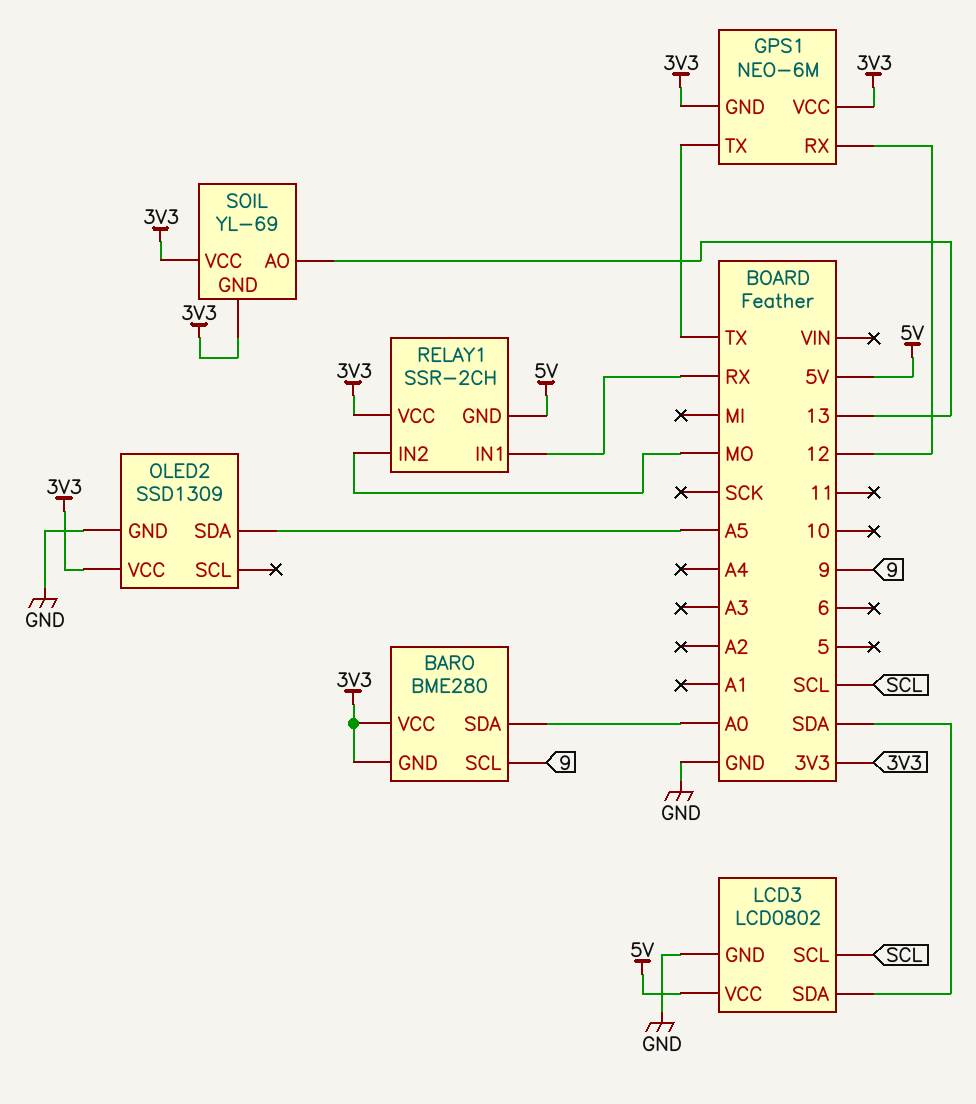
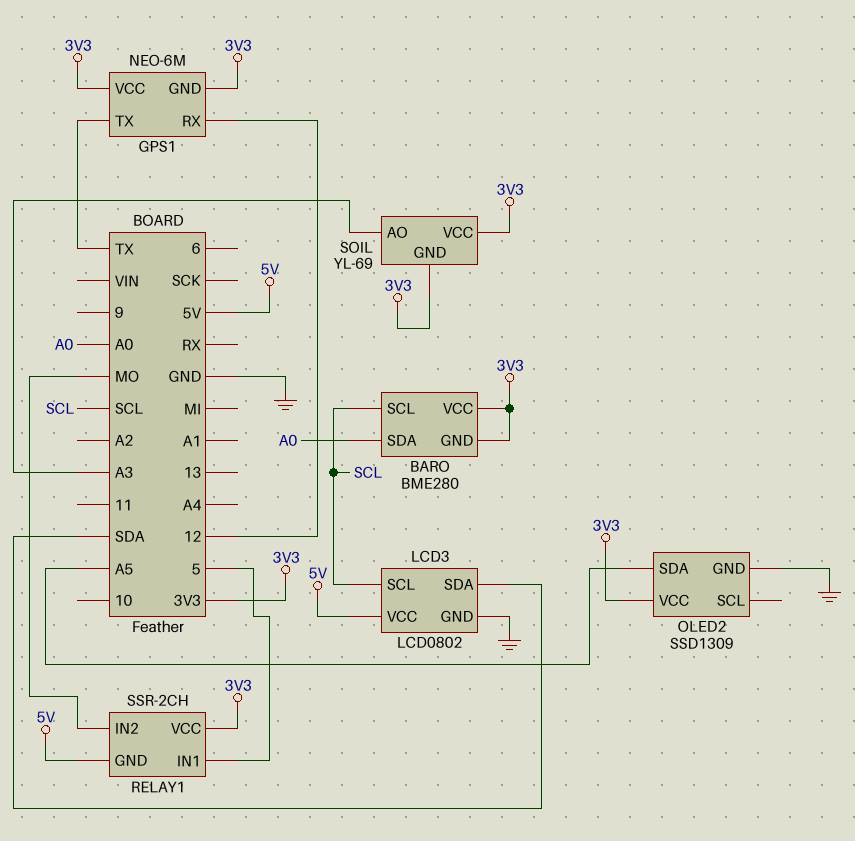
BARO pin SCL: 9 -> SCL
RELAY1 pin IN1: RX -> 5
SOIL pin AO: 13 -> A3

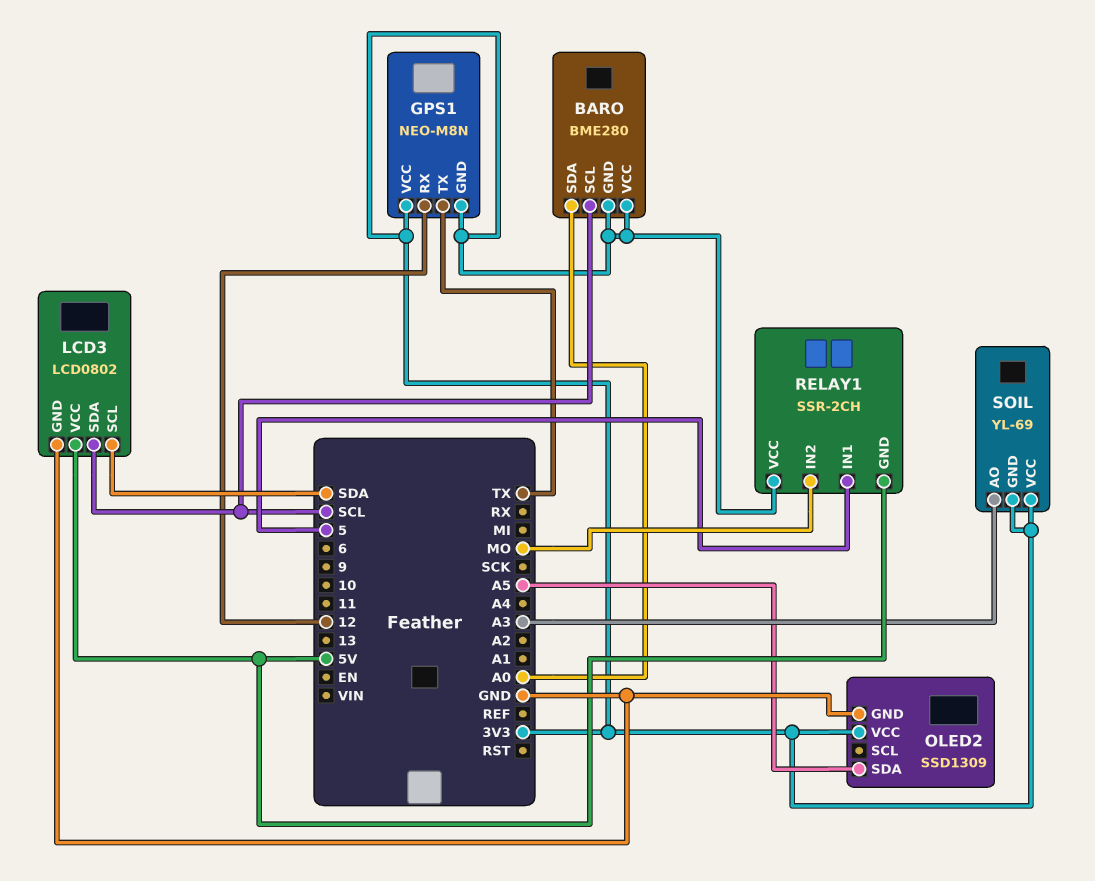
GPS1: NEO-6M -> NEO-M8N
LCD3 pin SCL: SCL -> SDA
LCD3 pin SDA: SDA -> SCL

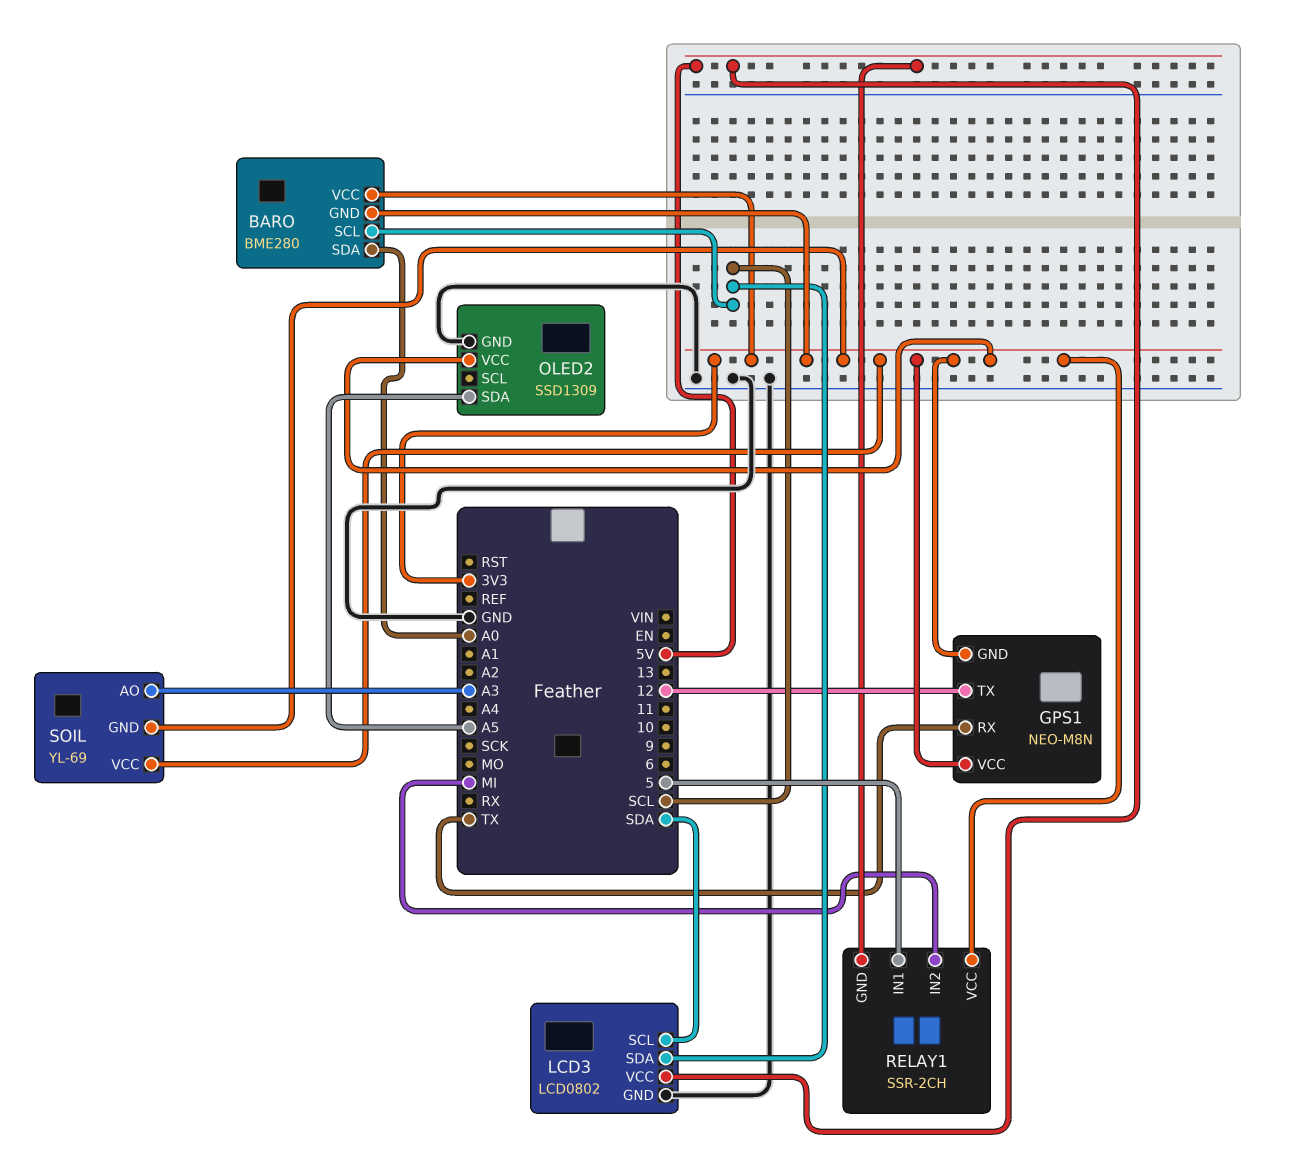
GPS1 pin RX: 12 -> TX
GPS1 pin TX: TX -> 12
RELAY1 pin IN2: MO -> MI

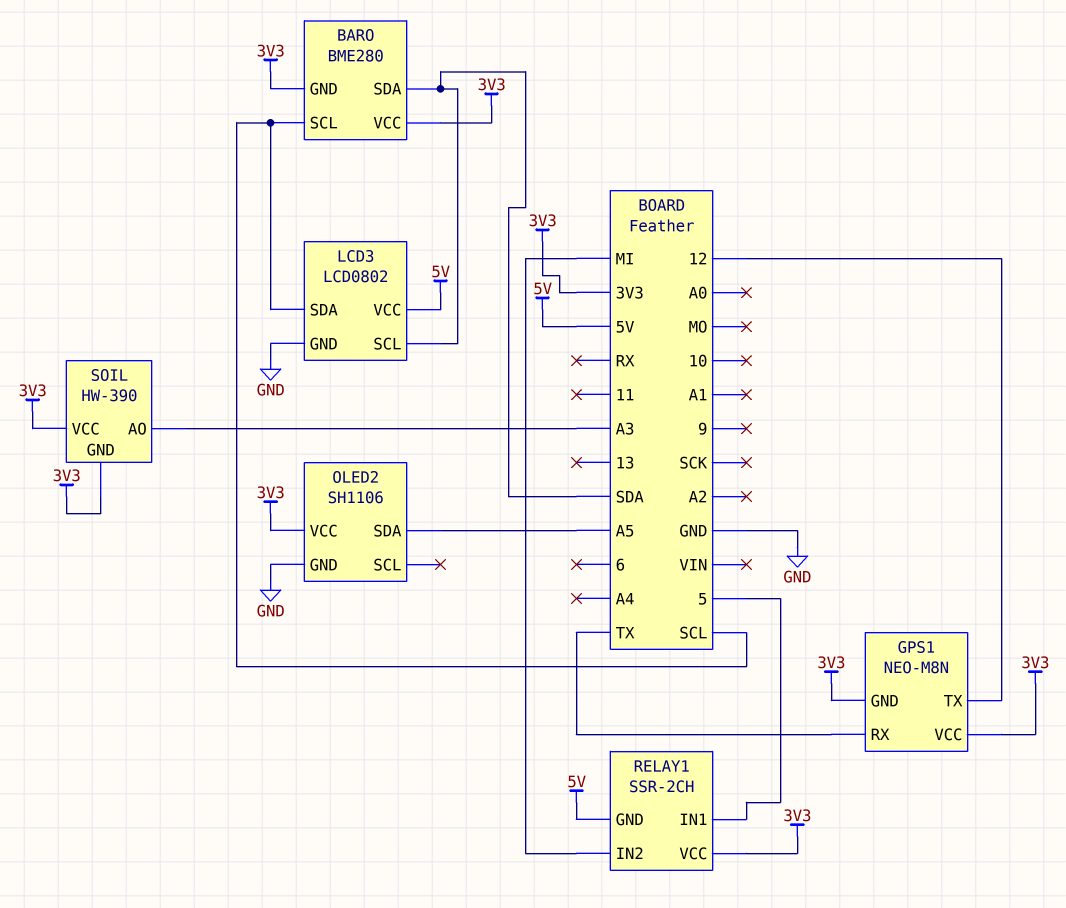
BARO pin SDA: A0 -> SDA
OLED2: SSD1309 -> SH1106
SOIL: YL-69 -> HW-390

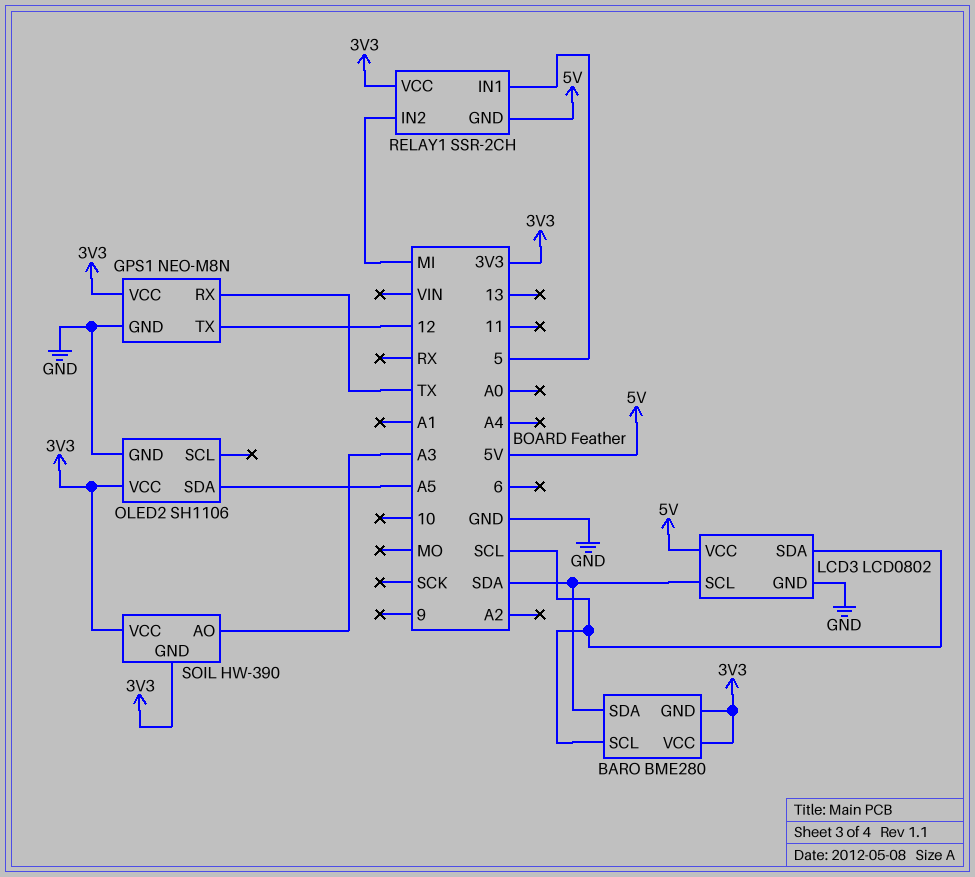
GPS1 pin GND: 3V3 -> GND

